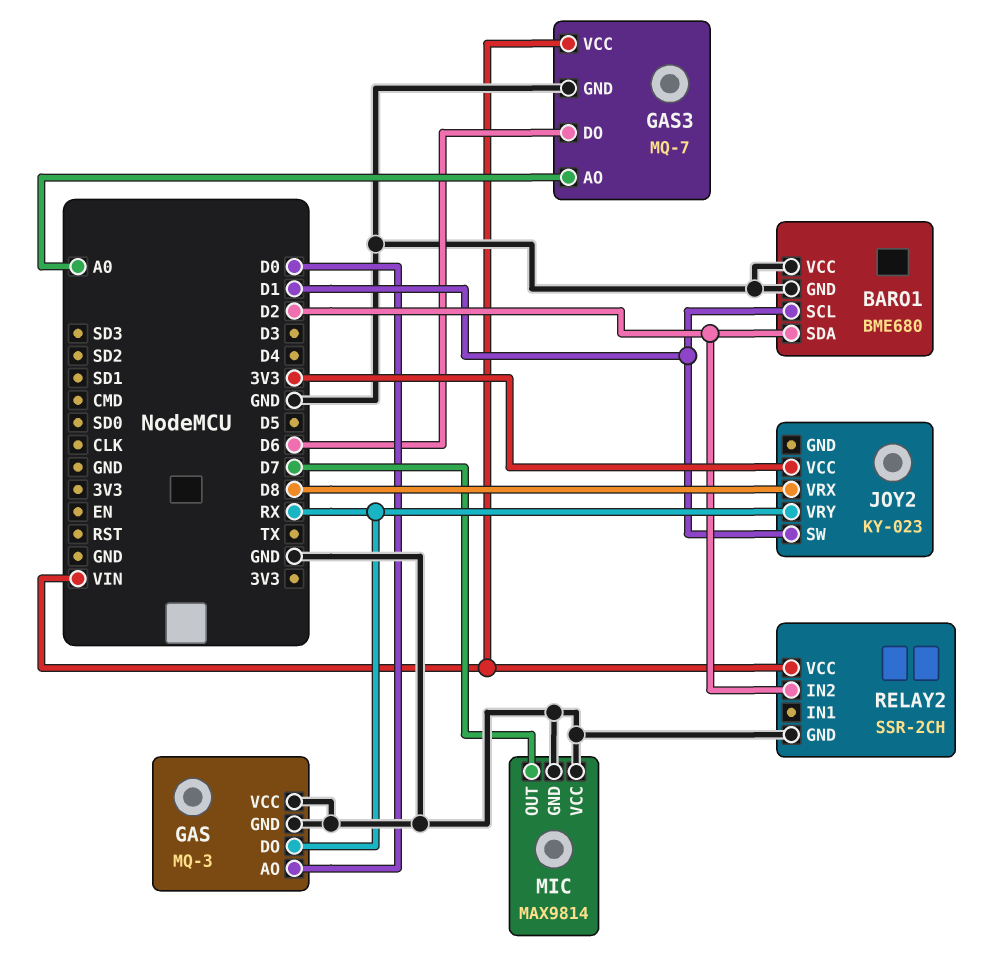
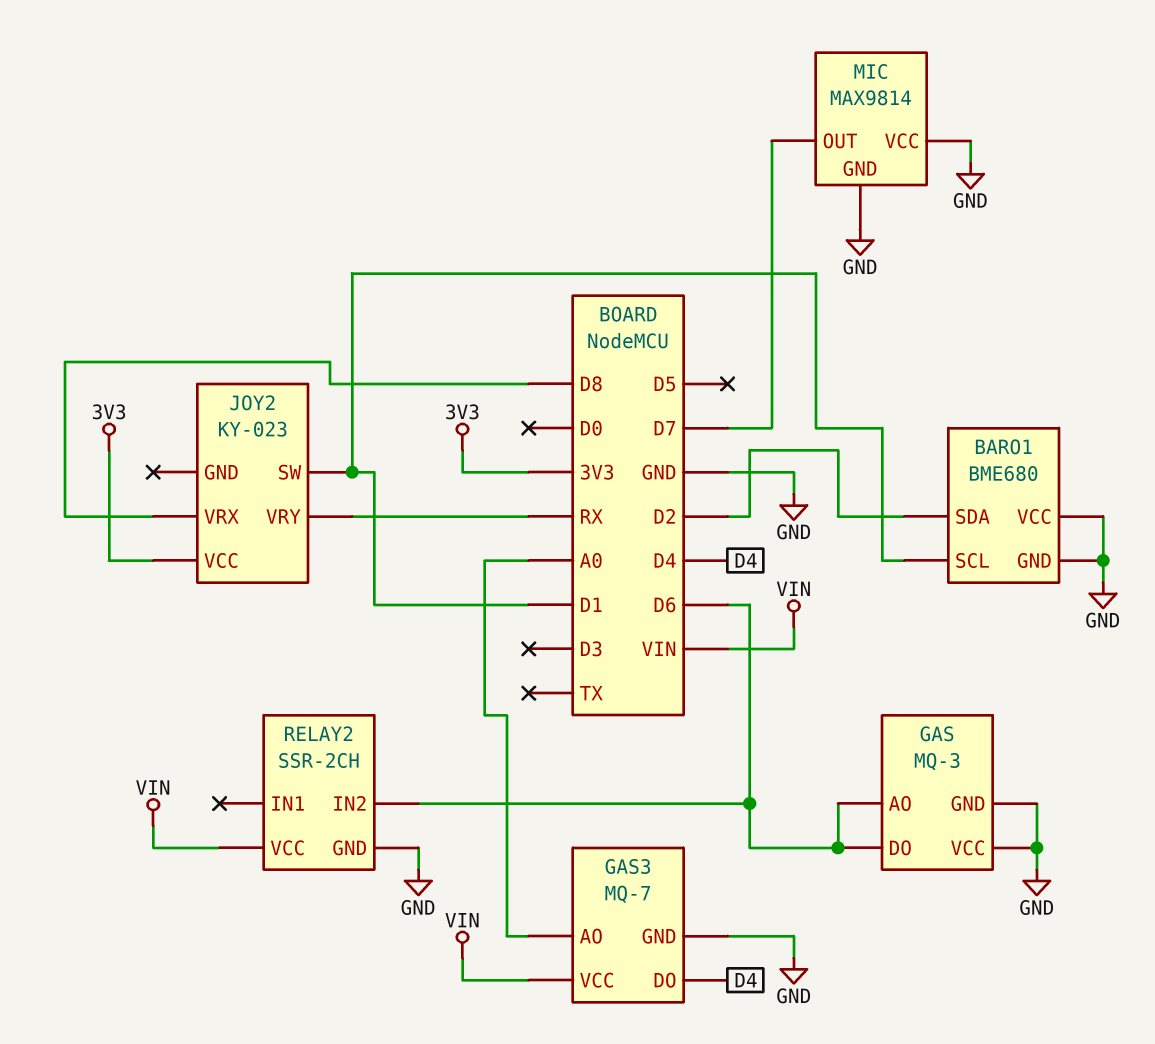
GAS pin AO: D0 -> D6
GAS pin DO: RX -> D6
GAS3 pin DO: D6 -> D4
RELAY2 pin IN2: D2 -> D6

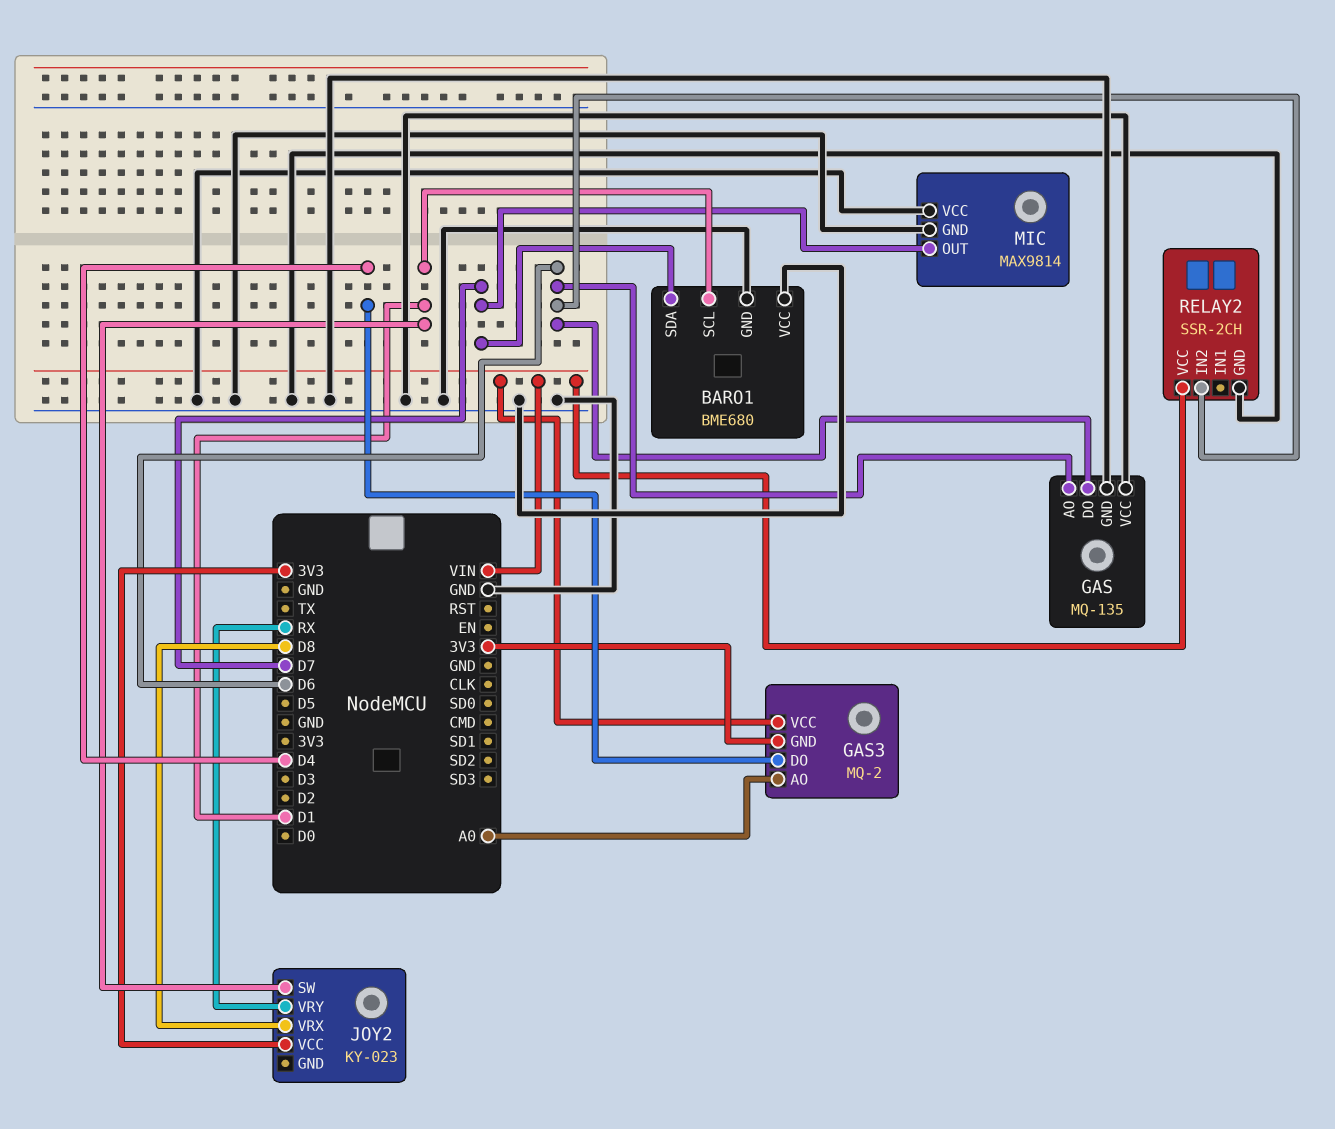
BARO1 pin SDA: D2 -> D7
GAS: MQ-3 -> MQ-135
GAS3: MQ-7 -> MQ-2
GAS3 pin GND: GND -> 3V3

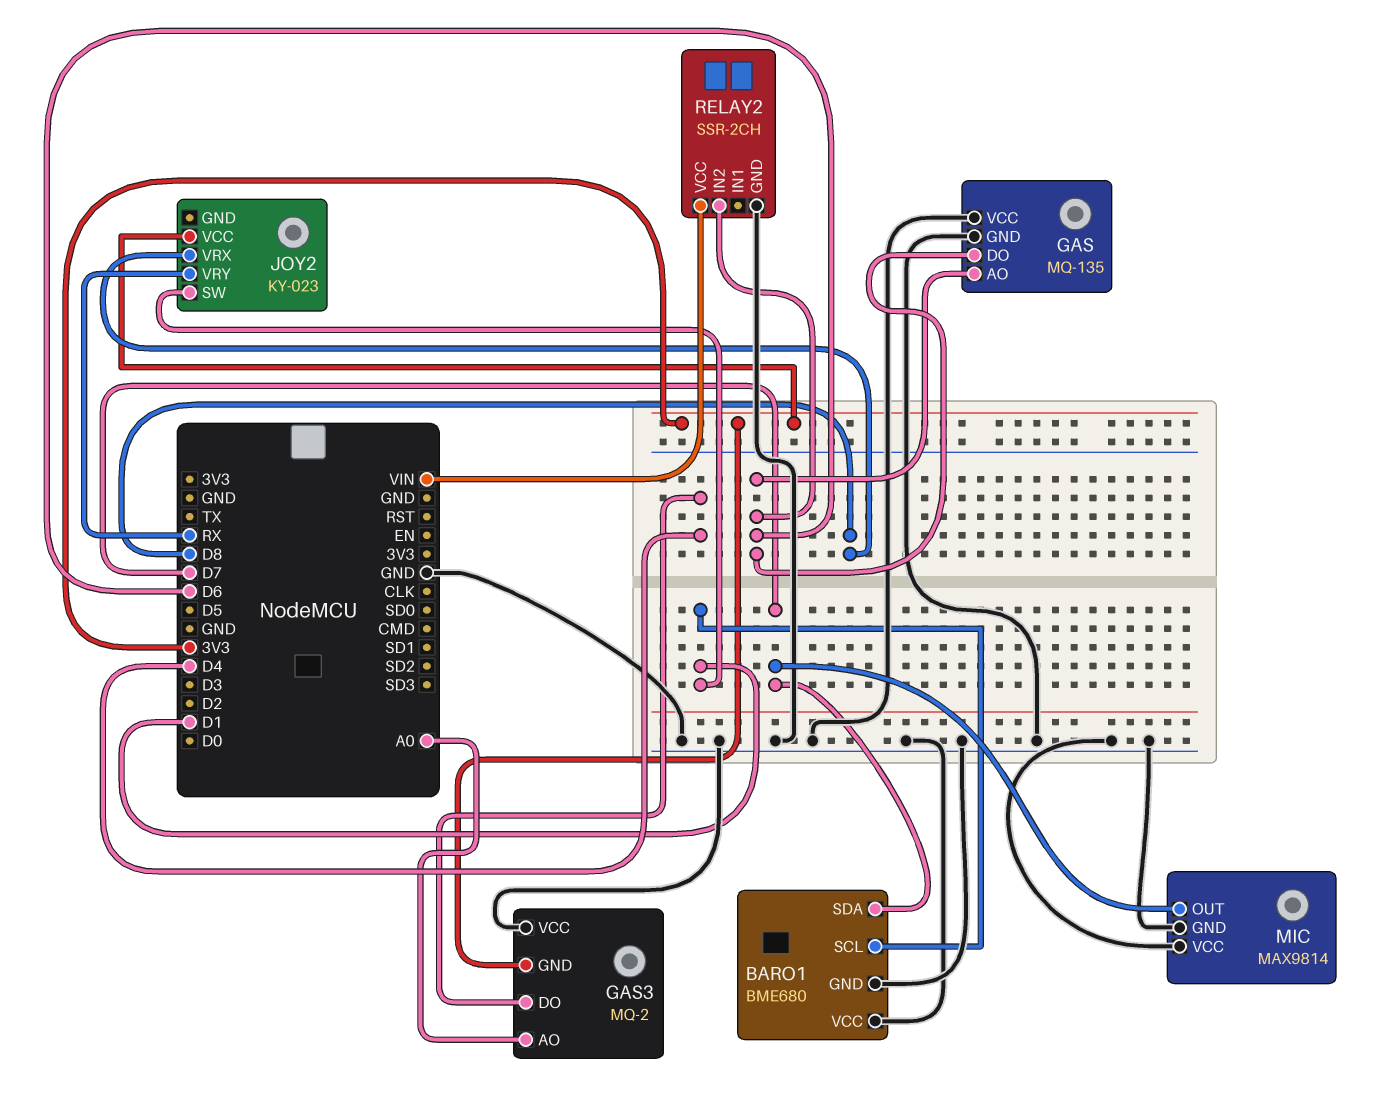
GAS3 pin VCC: VIN -> GND

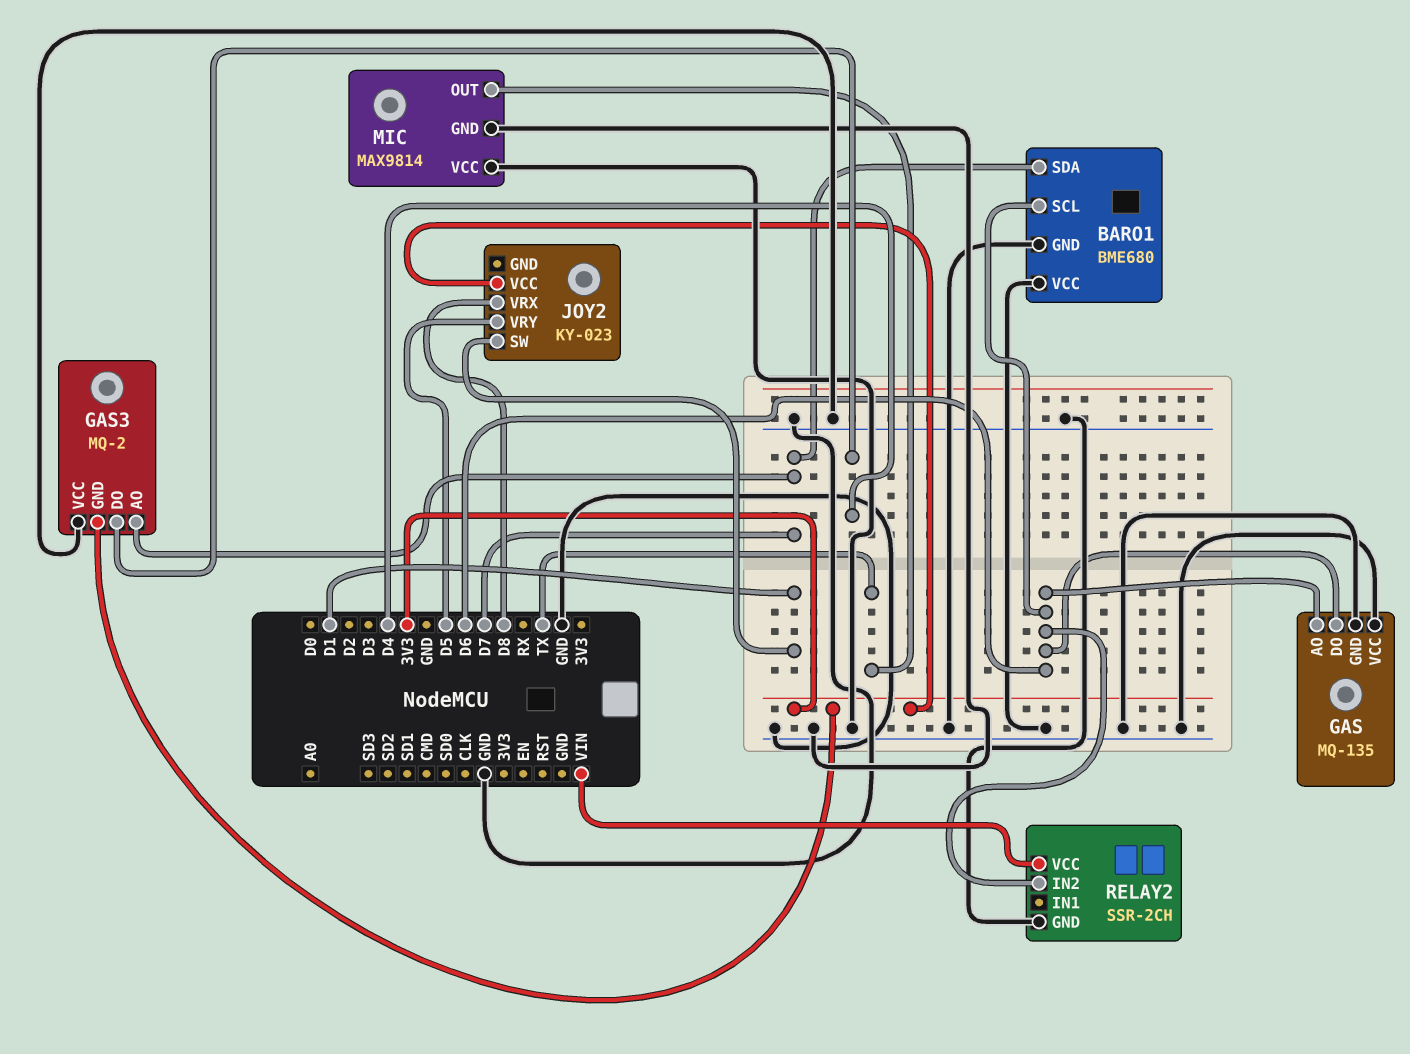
BARO1 pin SCL: D1 -> D6
GAS3 pin AO: A0 -> D7
JOY2 pin VRY: RX -> D5
MIC pin OUT: D7 -> TX

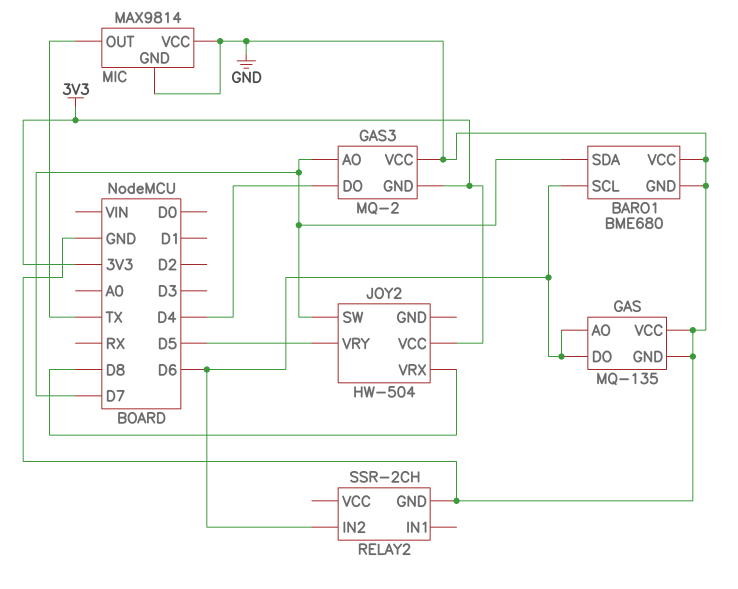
JOY2: KY-023 -> HW-504
JOY2 pin SW: D1 -> D7
RELAY2 pin VCC: VIN -> none

